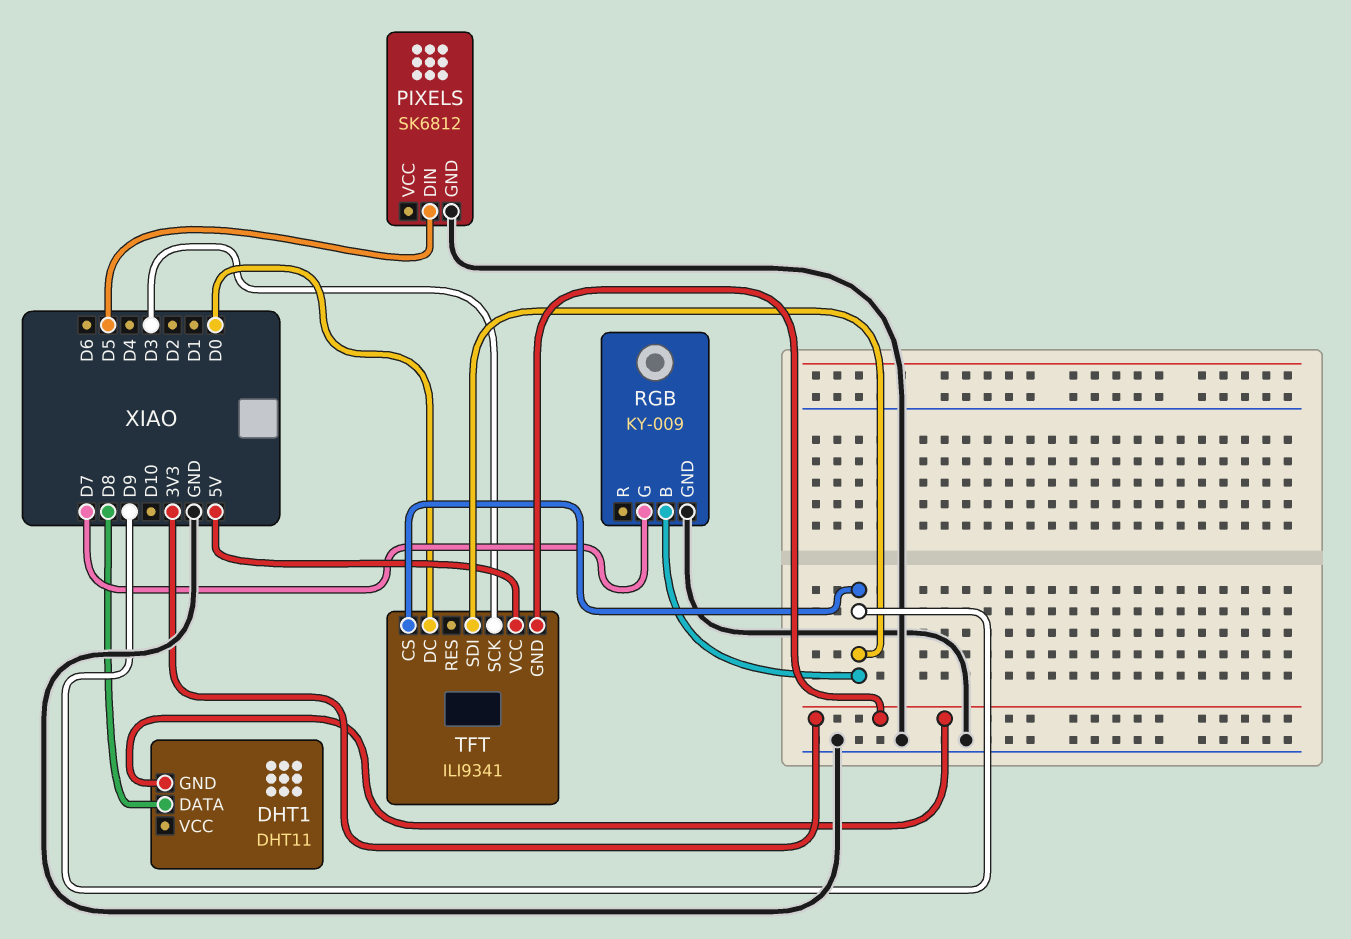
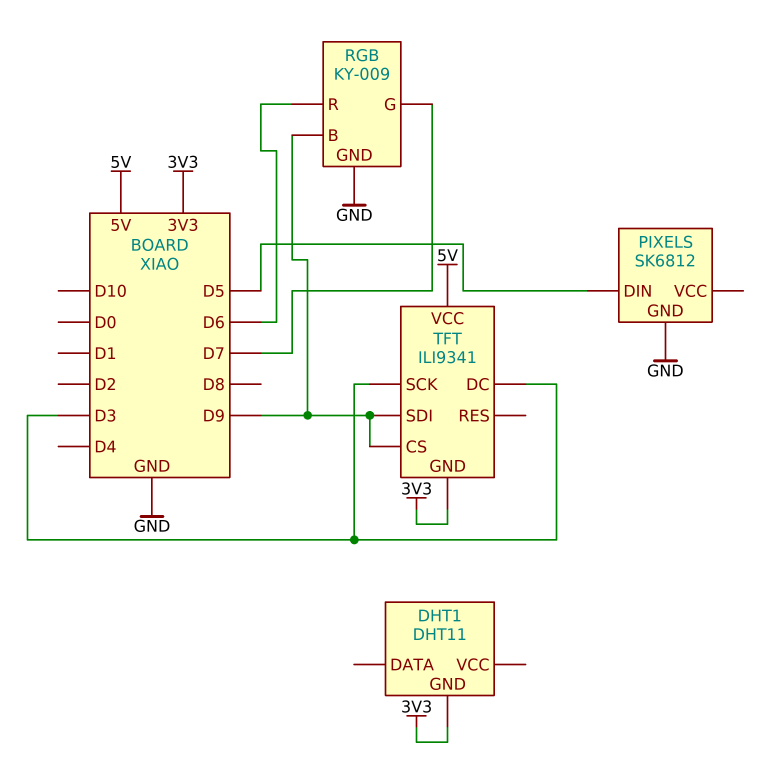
DHT1 pin DATA: D8 -> none
RGB pin R: none -> D6
TFT pin DC: D0 -> D3

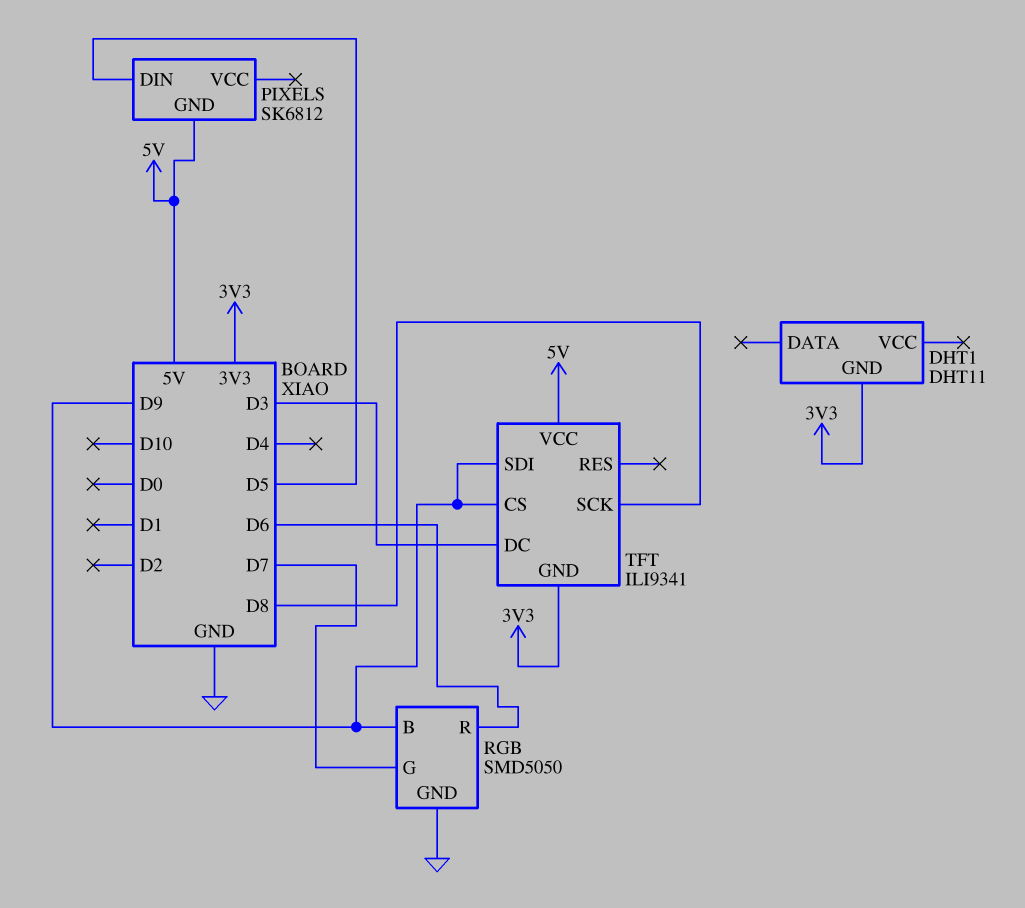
PIXELS pin GND: GND -> 5V
RGB: KY-009 -> SMD5050
TFT pin SCK: D3 -> D8

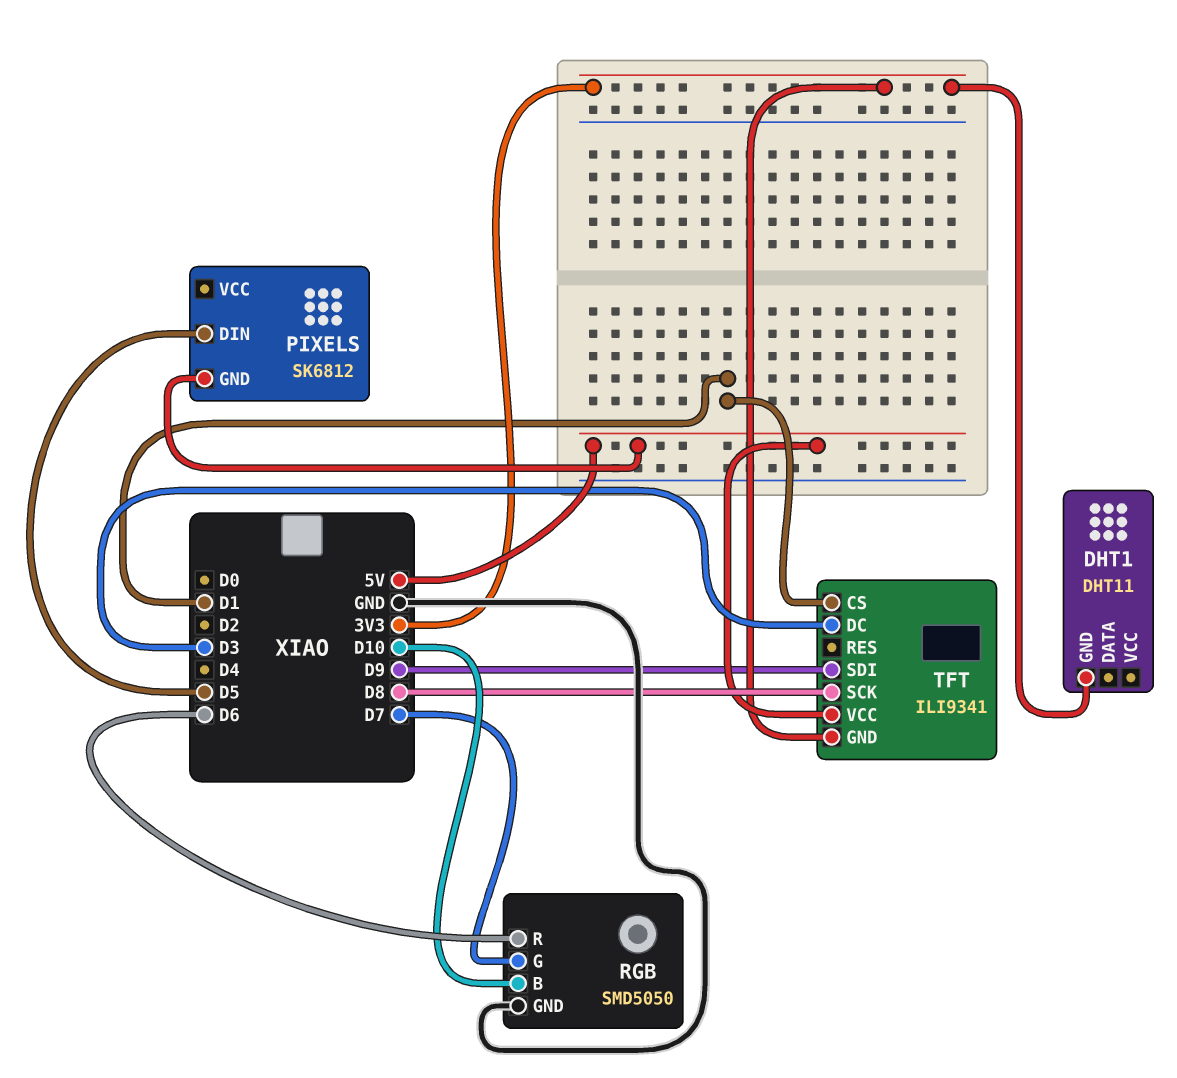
RGB pin B: D9 -> D10
TFT pin CS: D9 -> D1

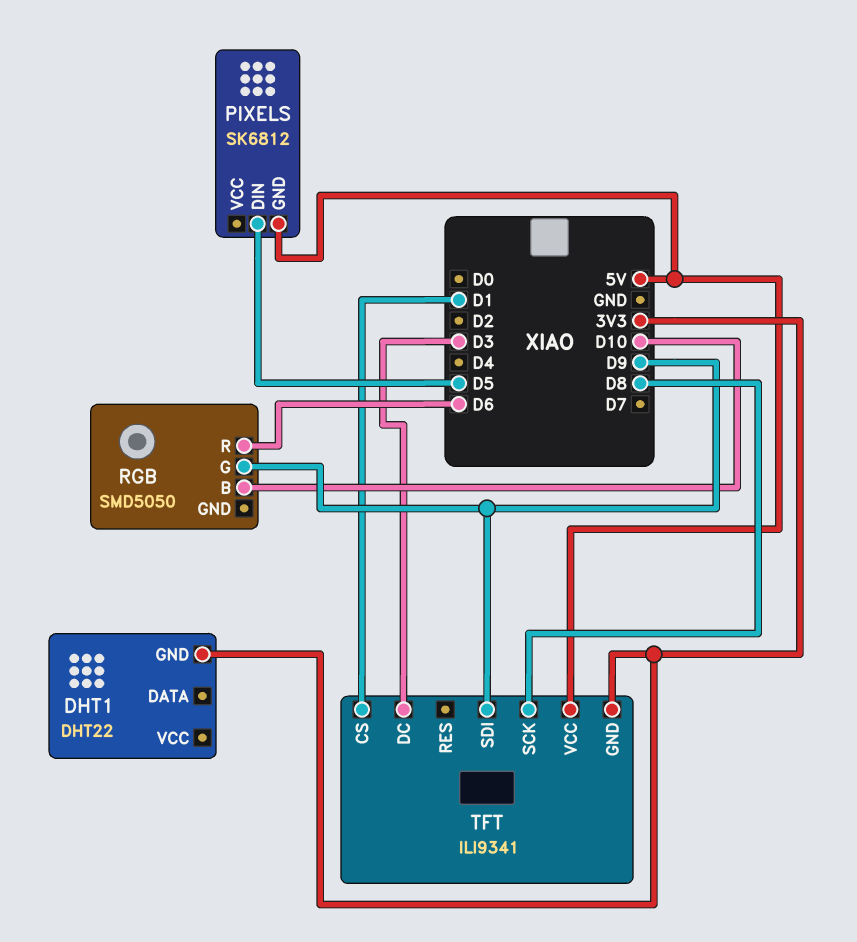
DHT1: DHT11 -> DHT22
RGB pin G: D7 -> D9
RGB pin GND: GND -> none

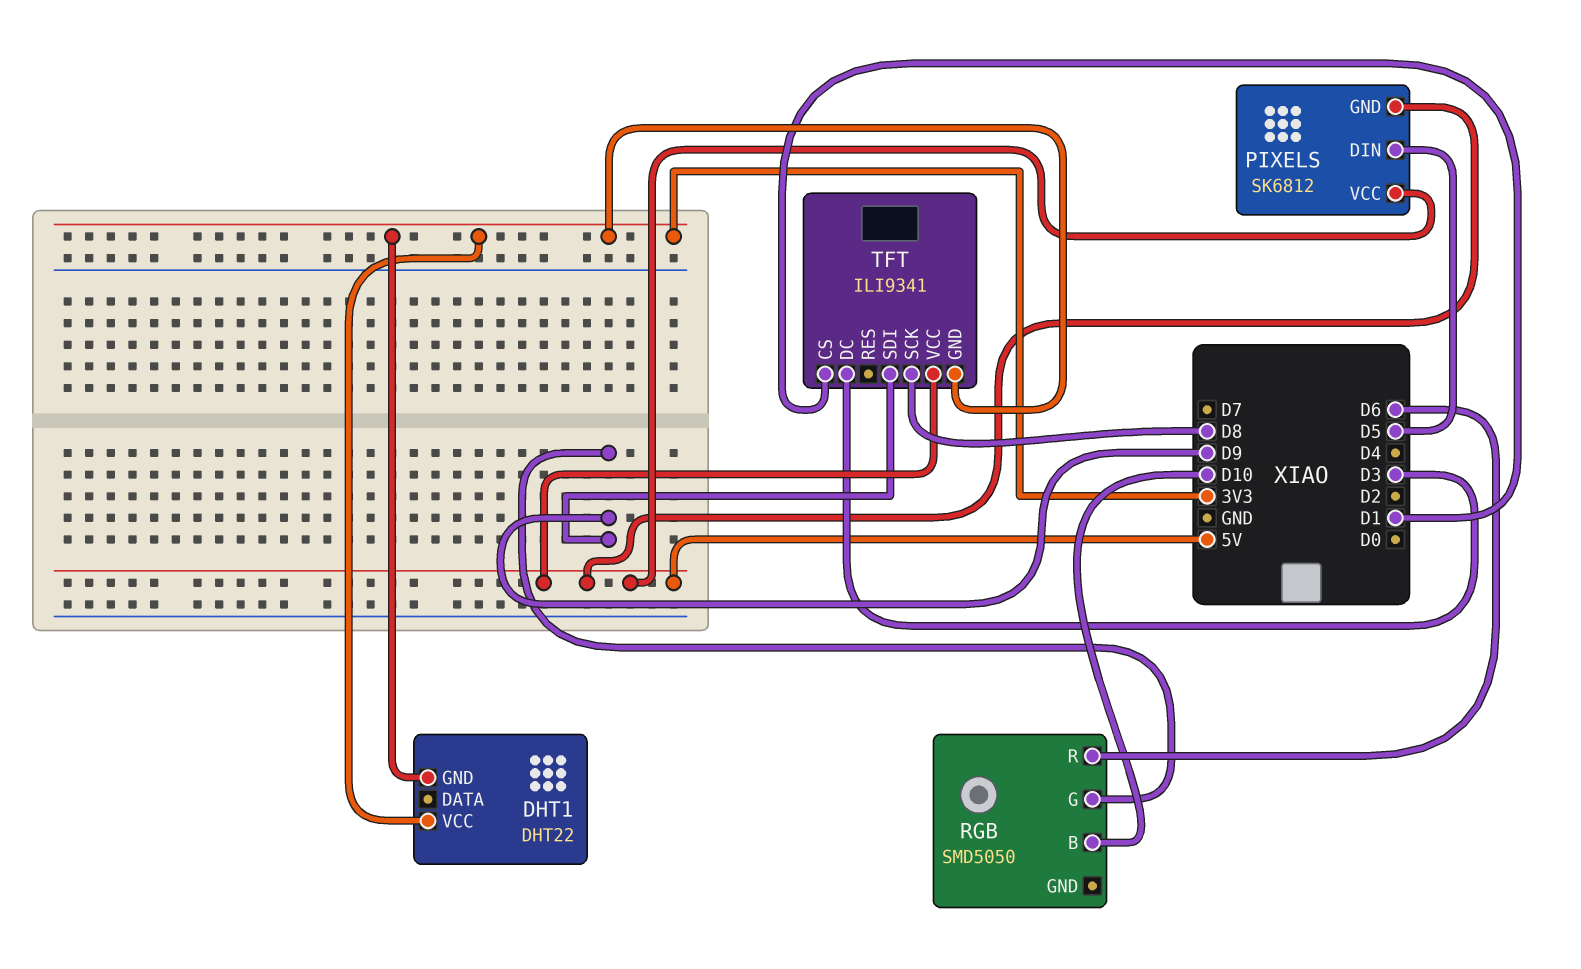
DHT1 pin VCC: none -> 3V3
PIXELS pin VCC: none -> 5V

